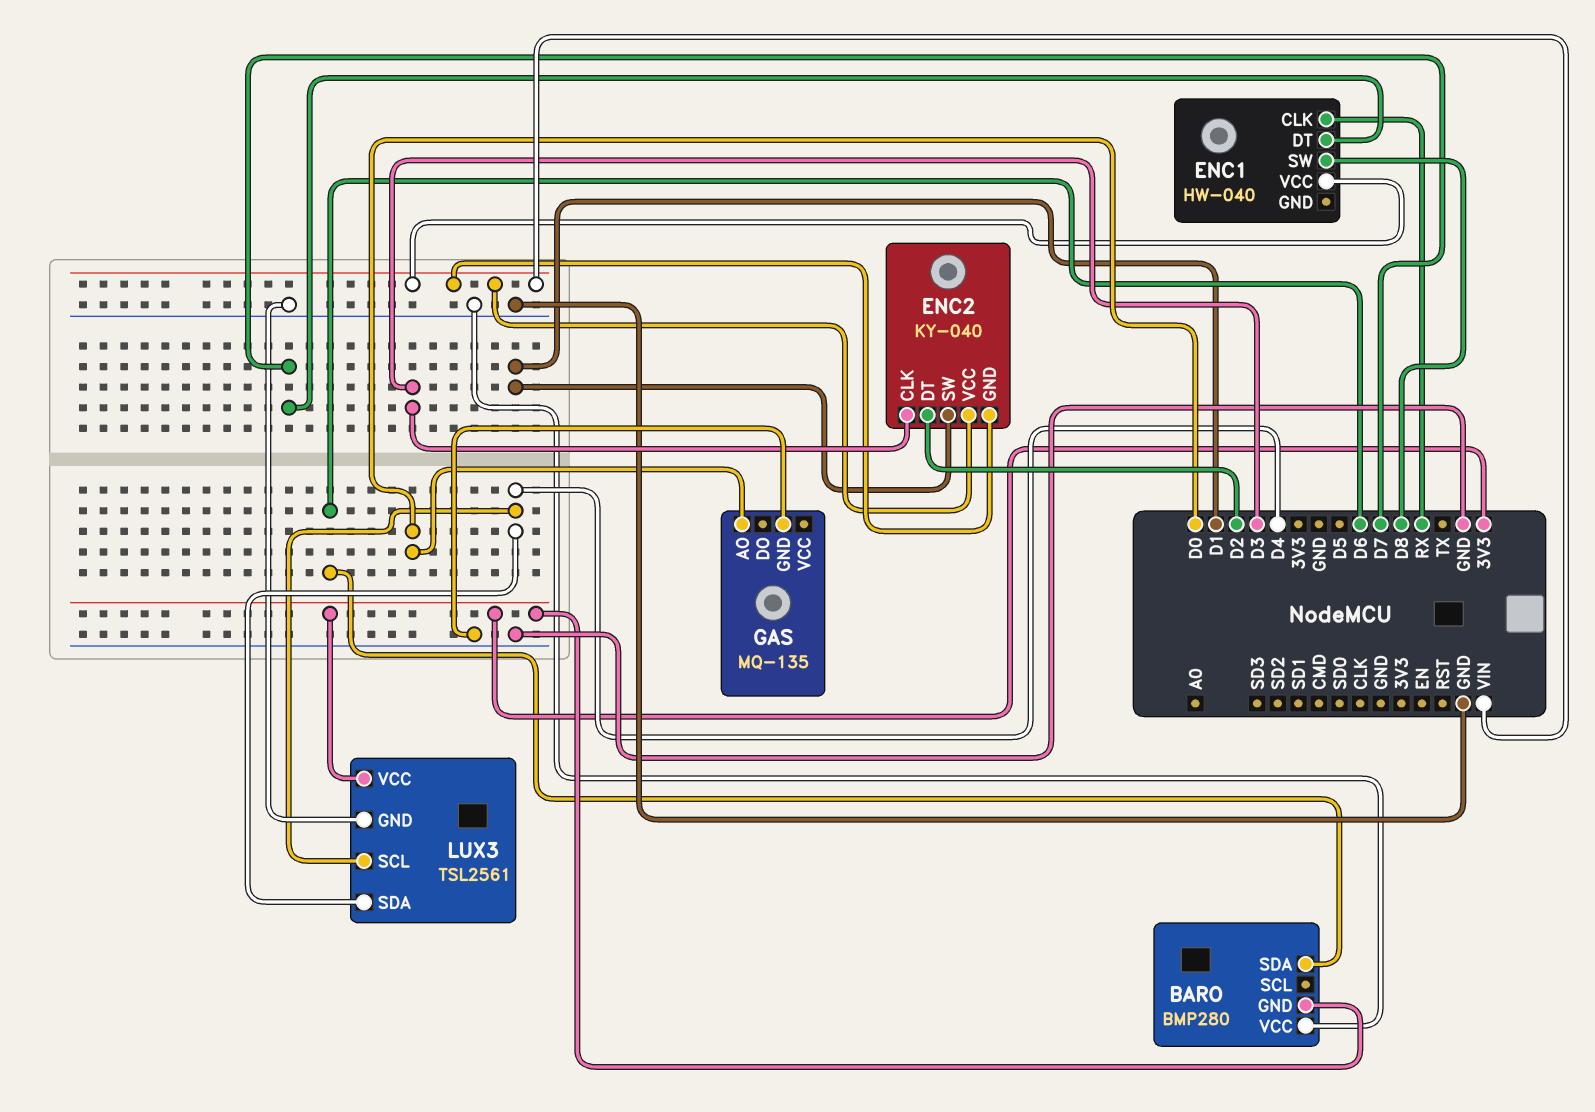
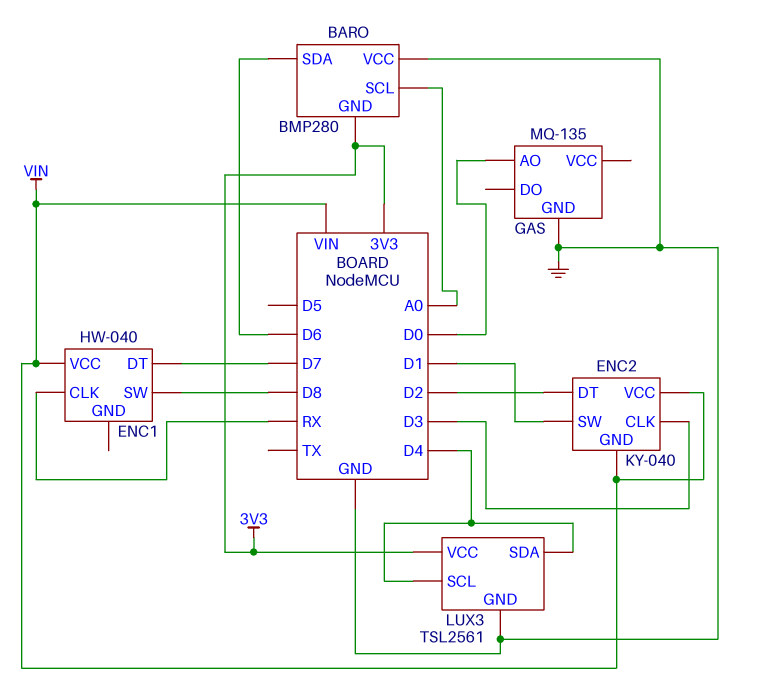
BARO pin SCL: none -> A0

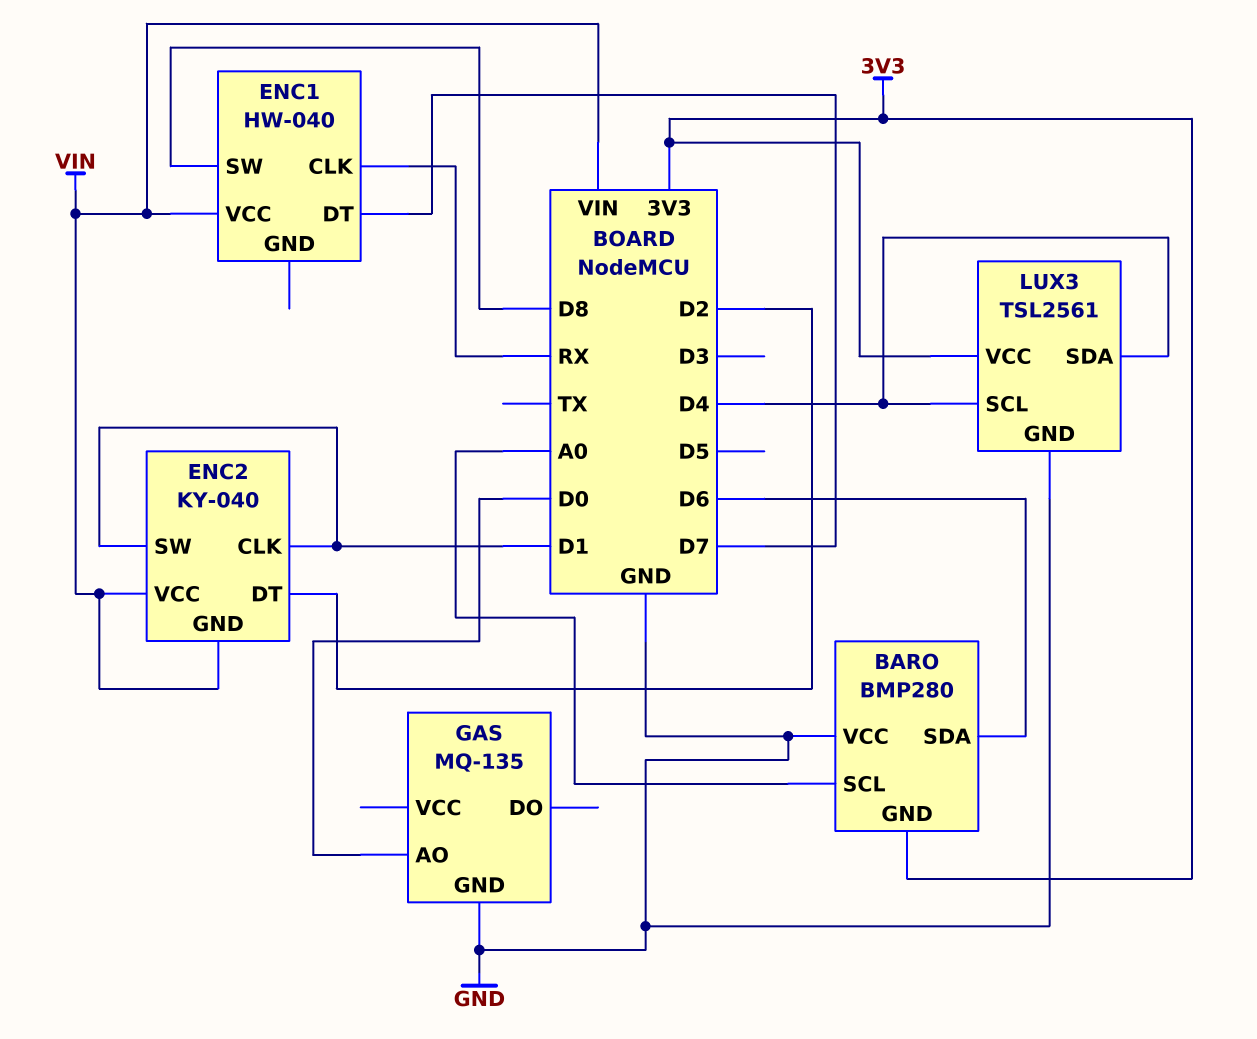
ENC2 pin CLK: D3 -> D1

